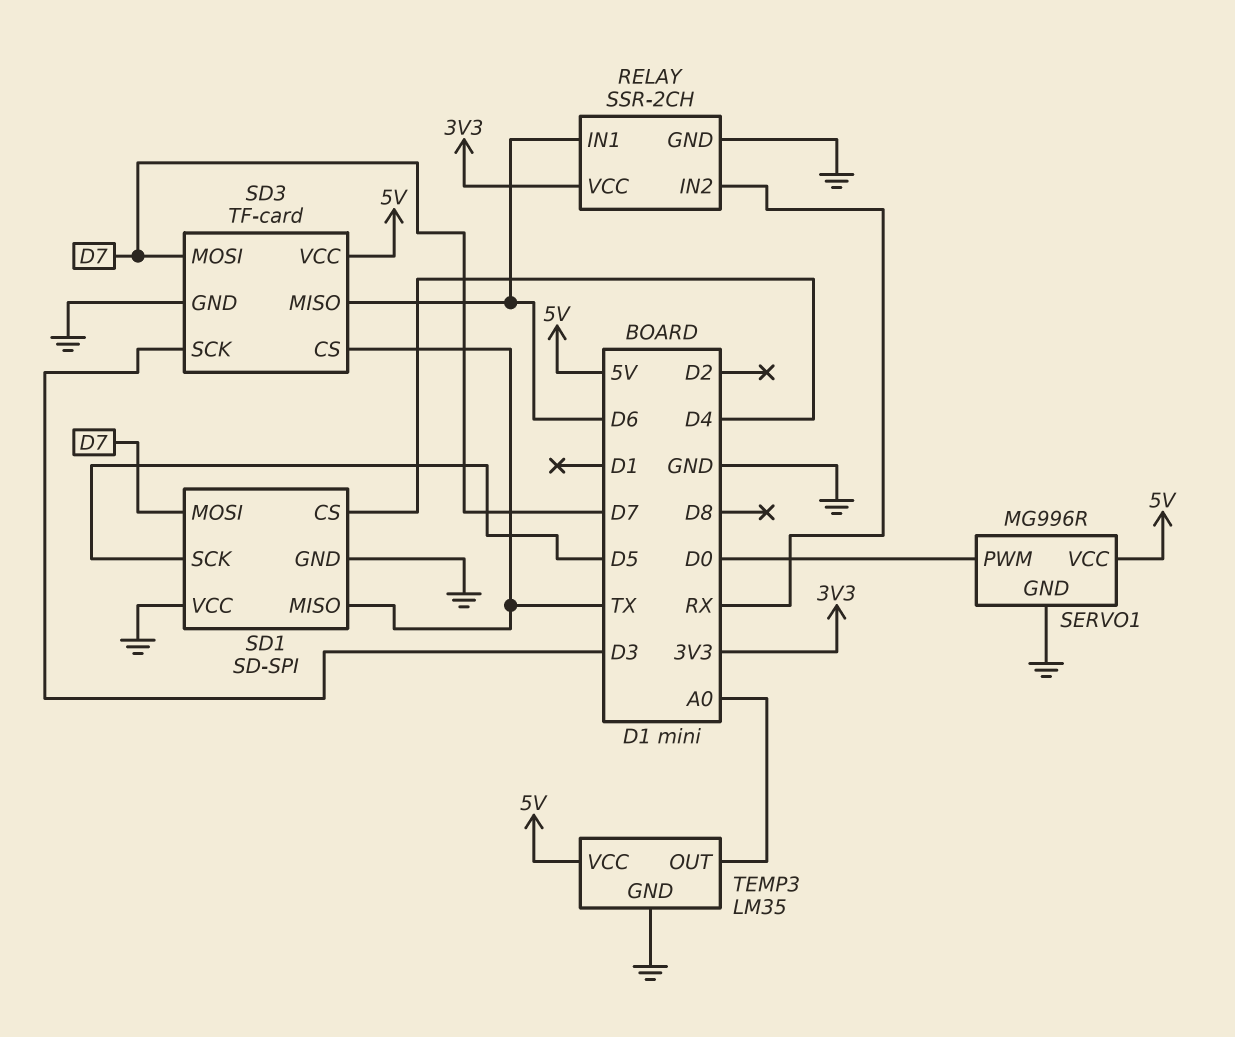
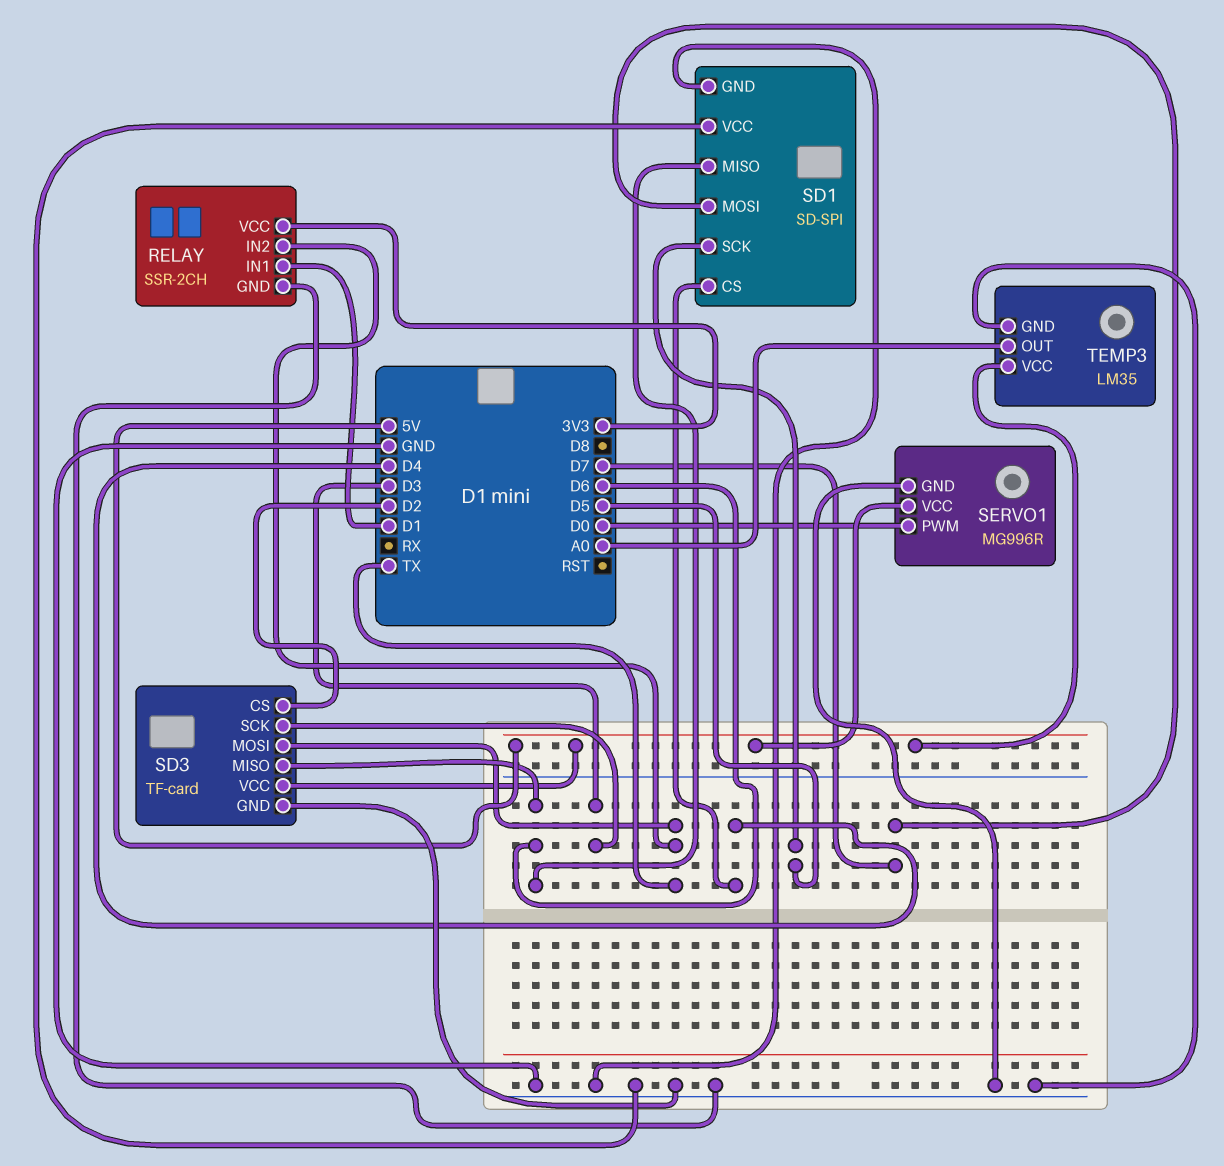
RELAY pin IN1: D6 -> D1
RELAY pin IN2: RX -> TX
SD1 pin MISO: TX -> D6
SD3 pin CS: TX -> D2
SD3 pin MOSI: D7 -> TX

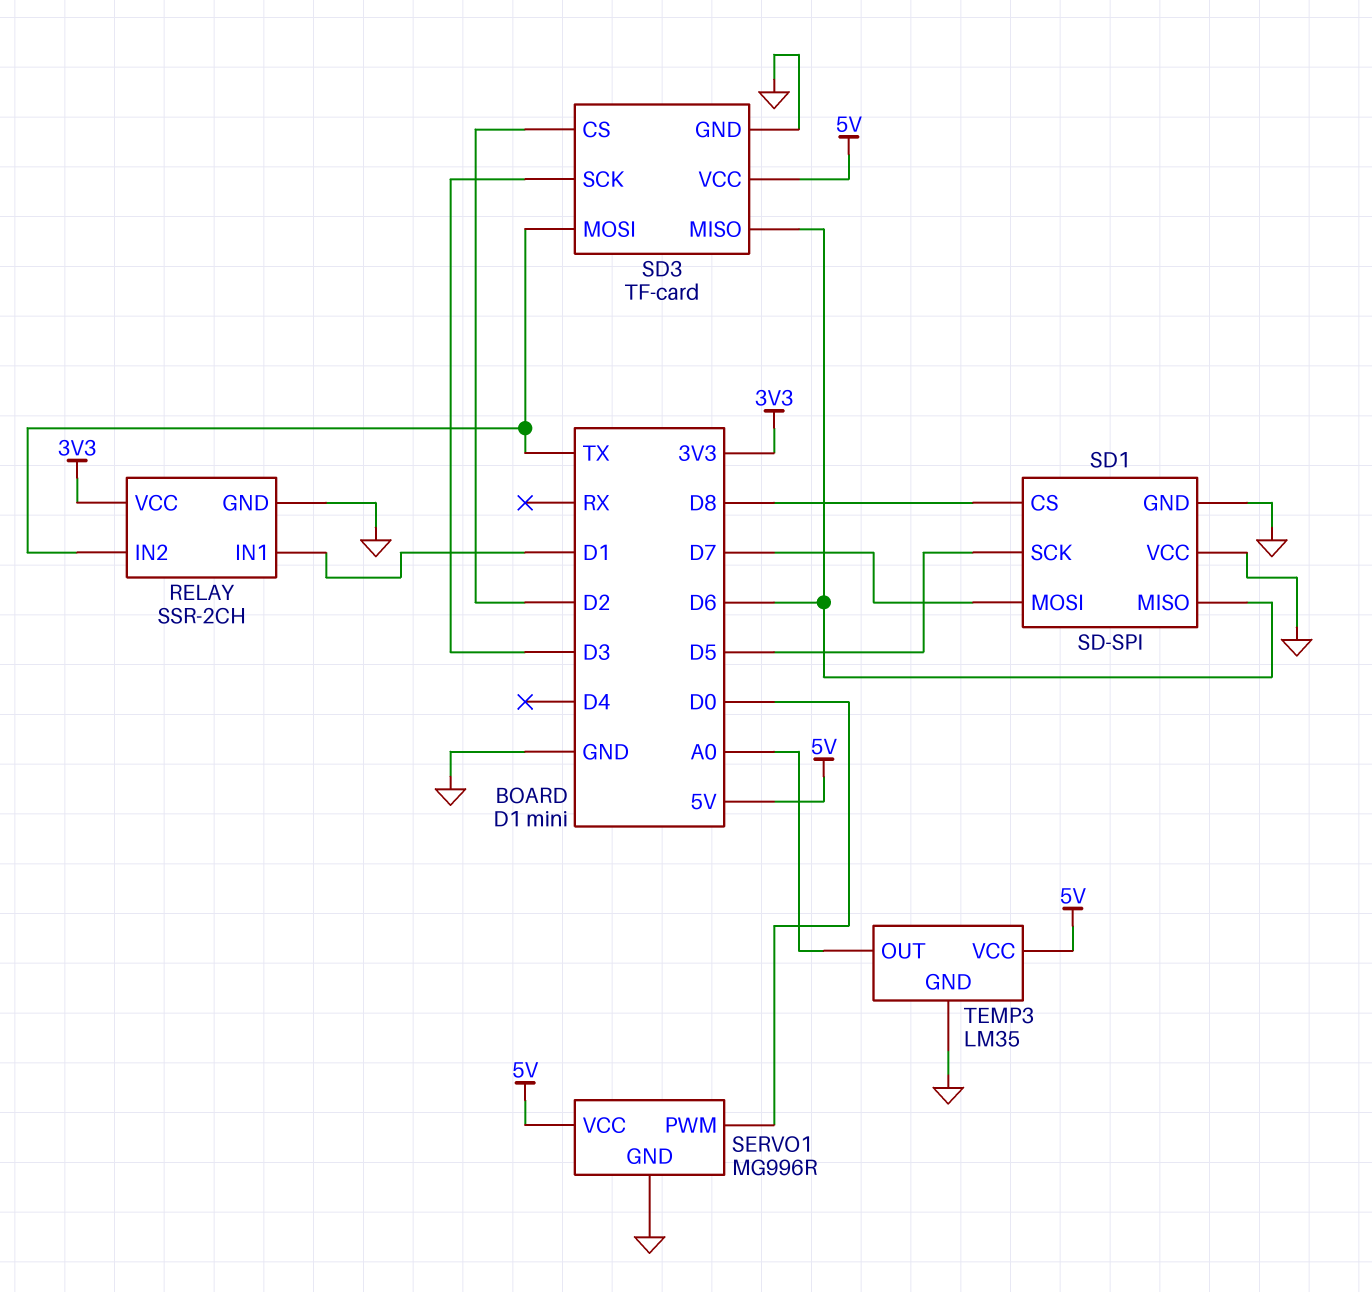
SD1 pin CS: D4 -> D8

